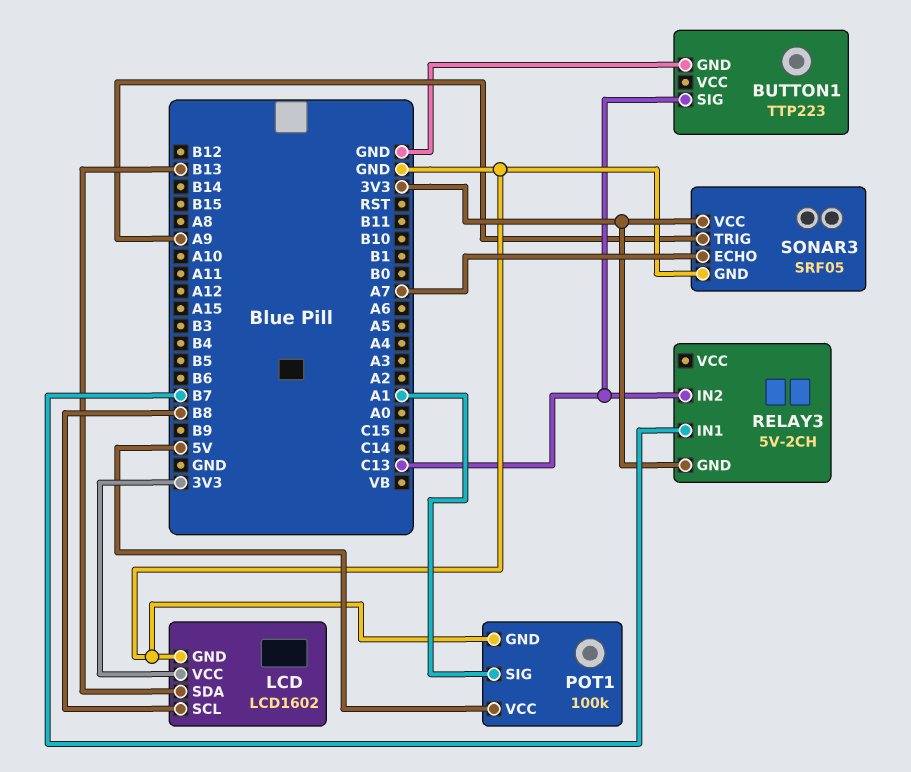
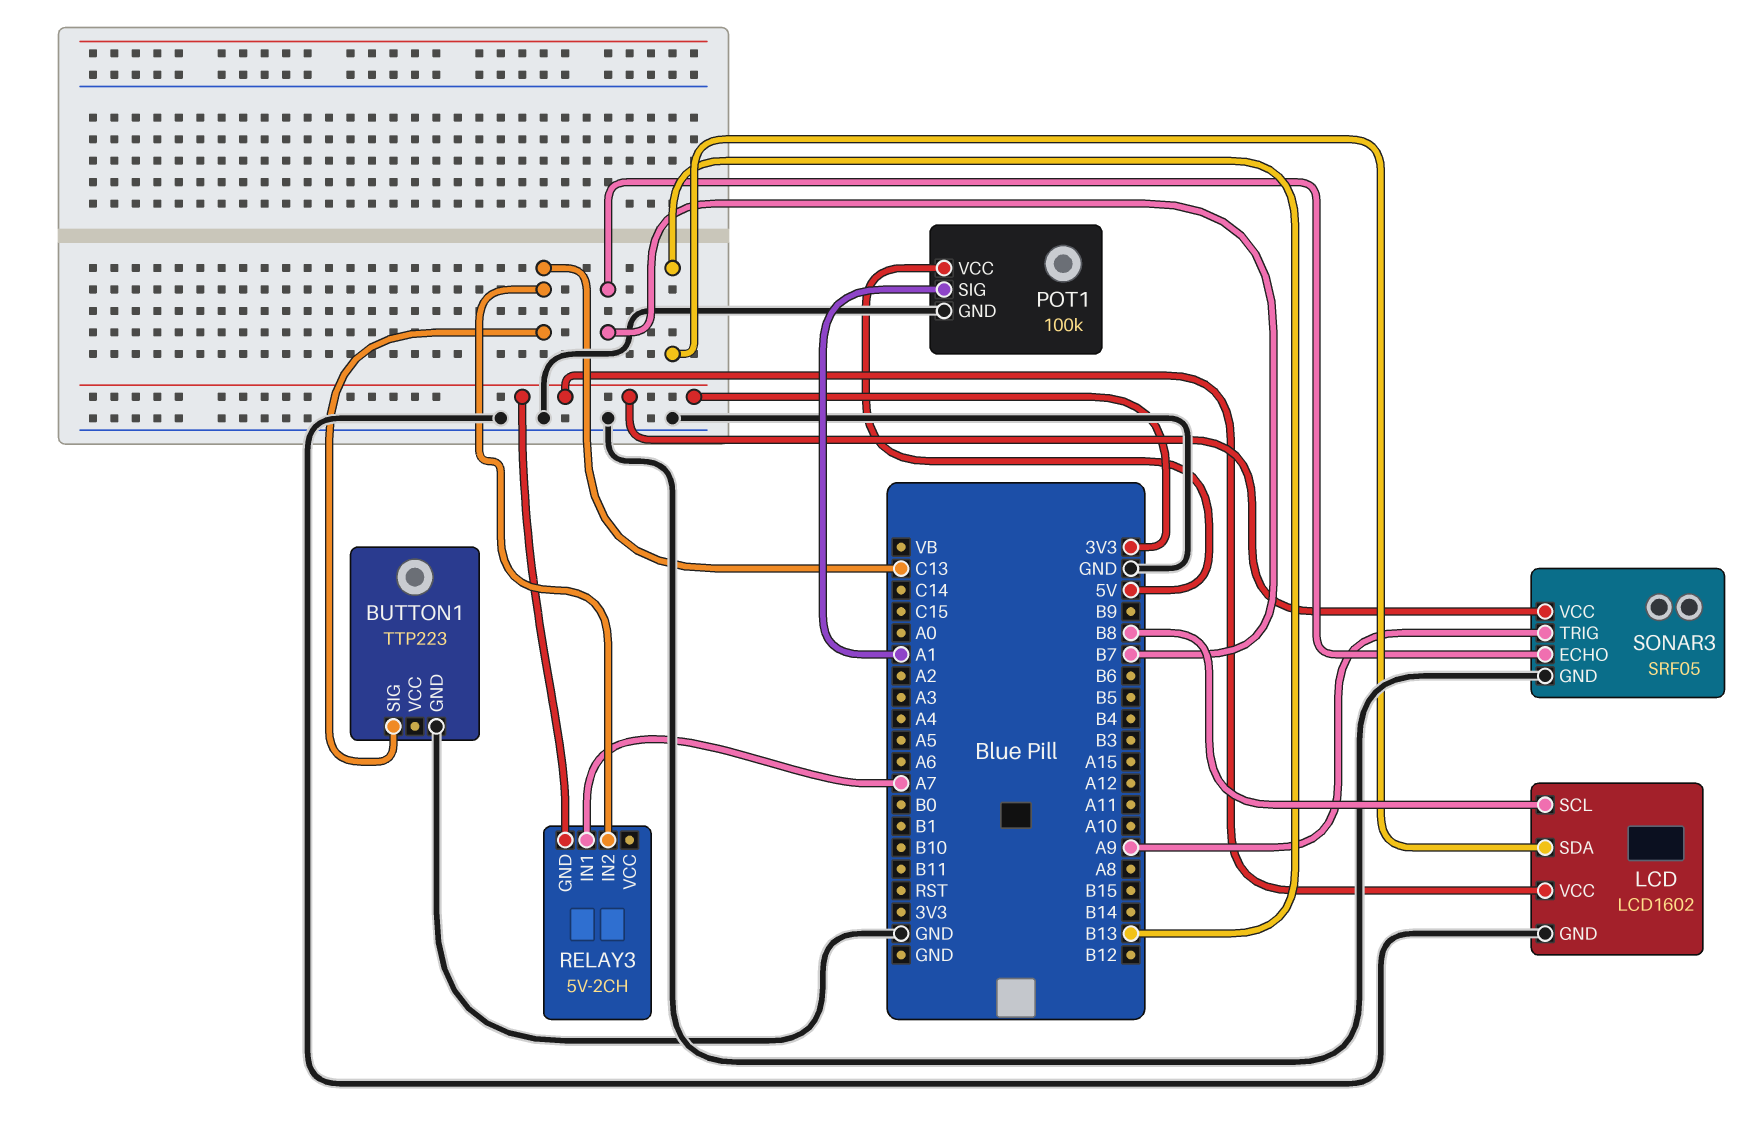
RELAY3 pin IN1: B7 -> A7
SONAR3 pin ECHO: A7 -> B7

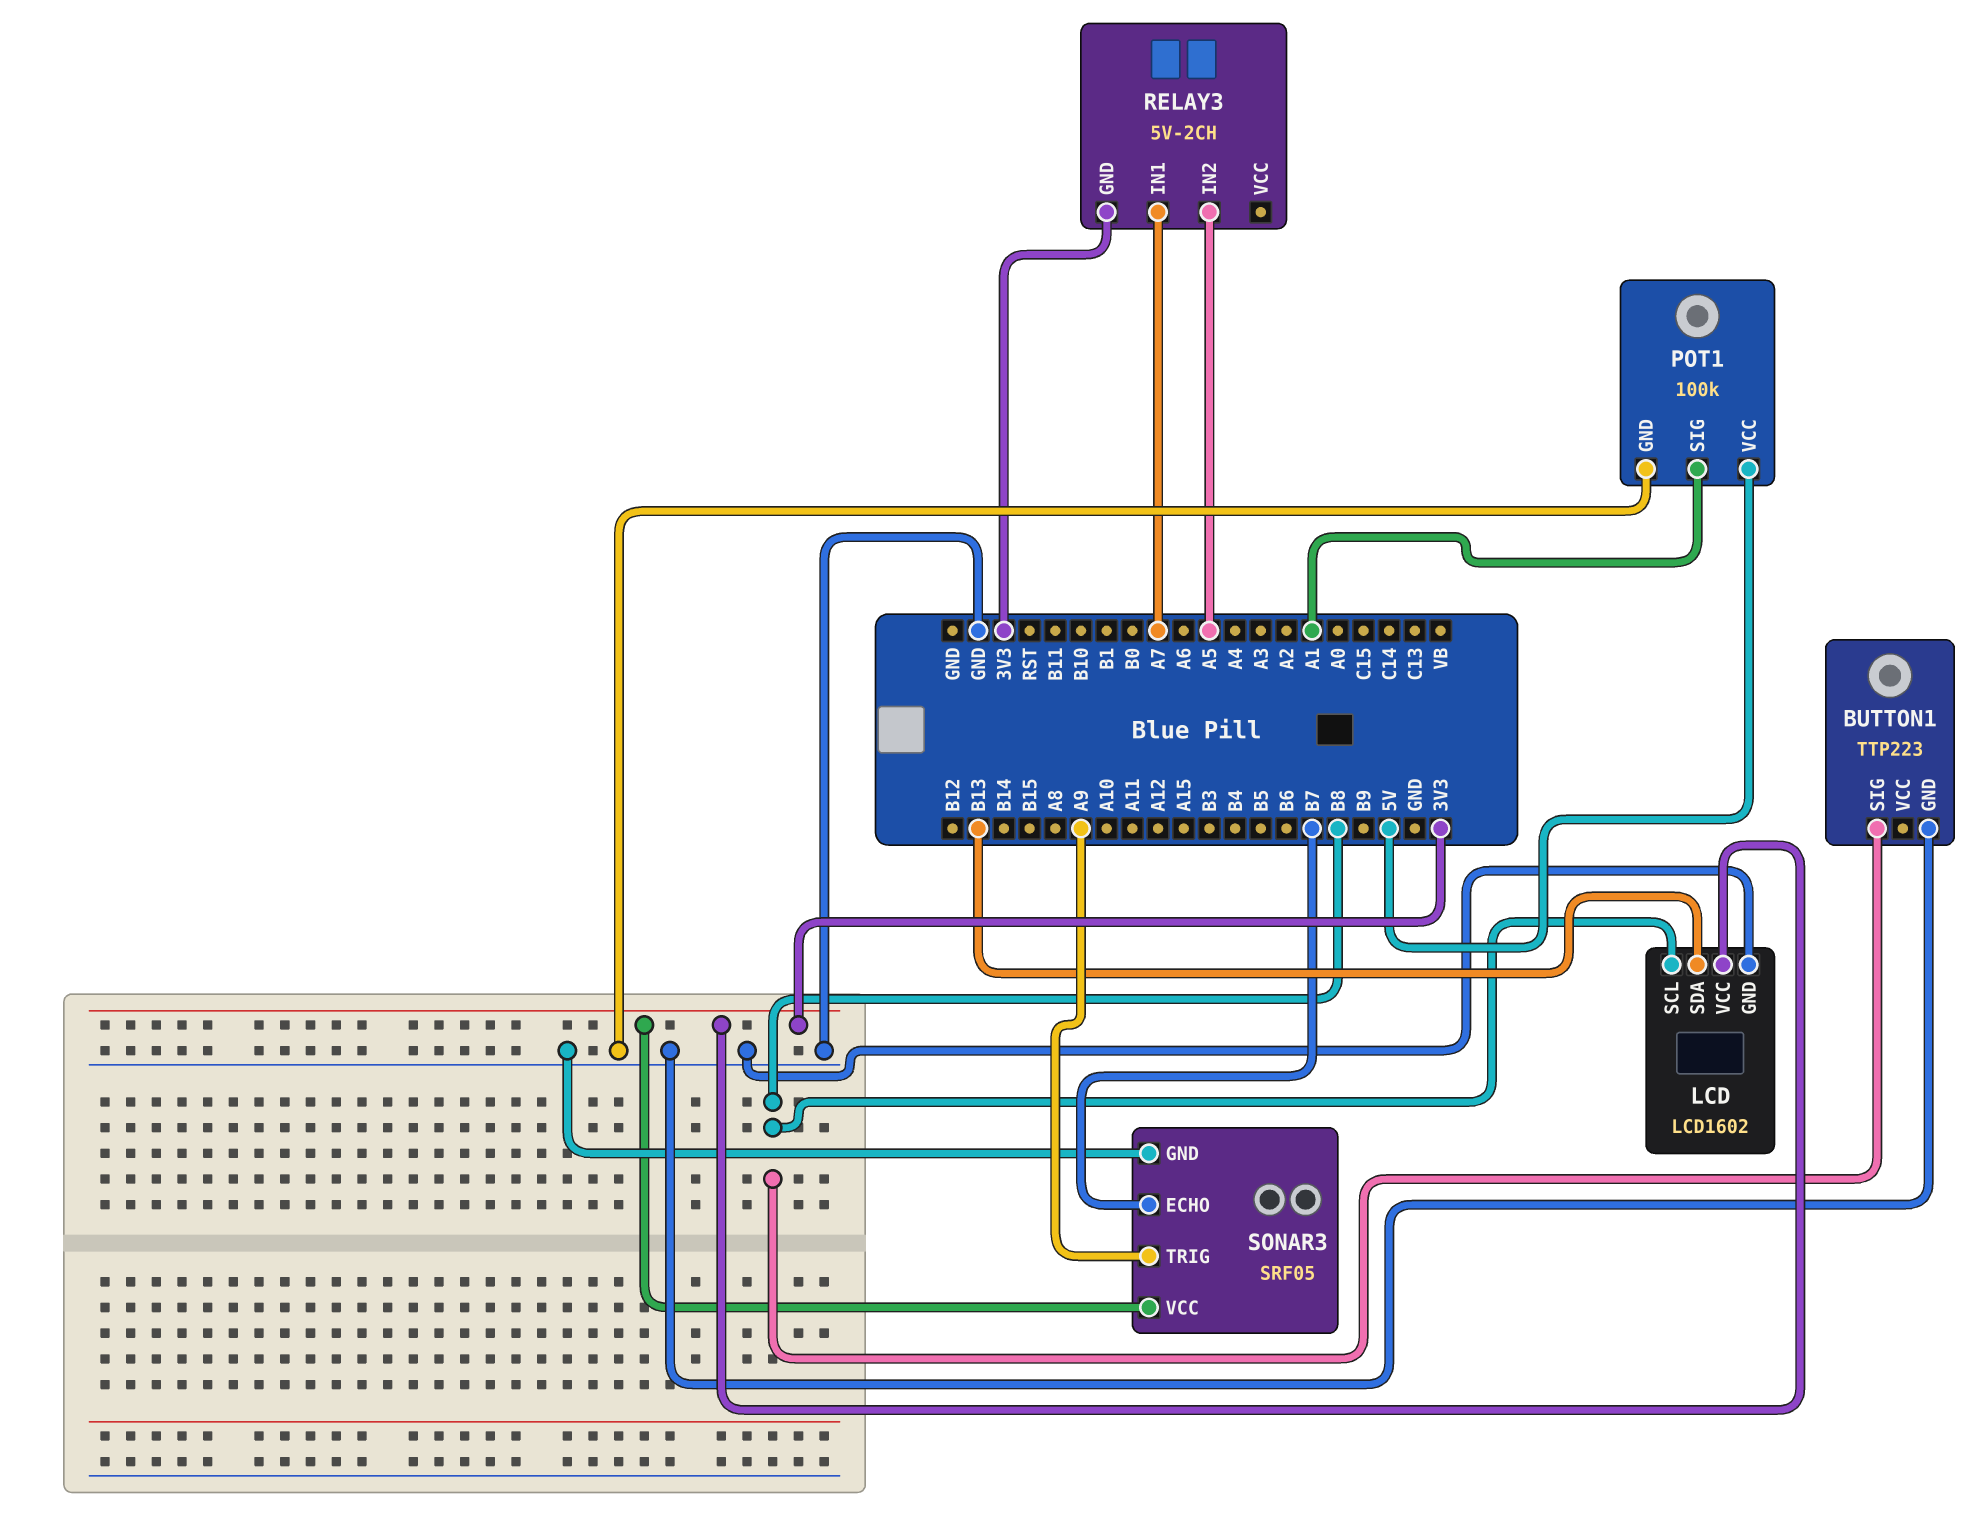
BUTTON1 pin SIG: C13 -> B8
RELAY3 pin IN2: C13 -> A5

